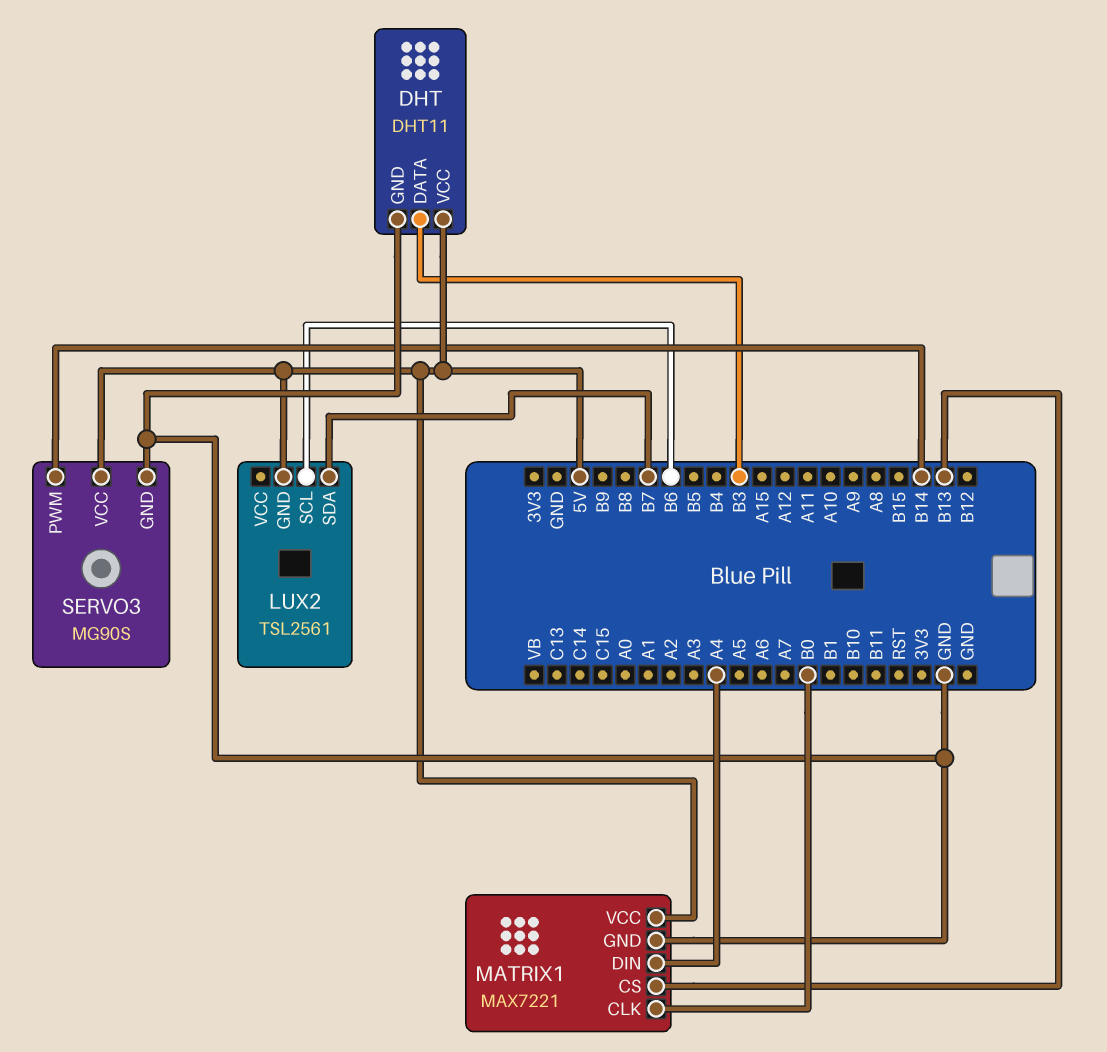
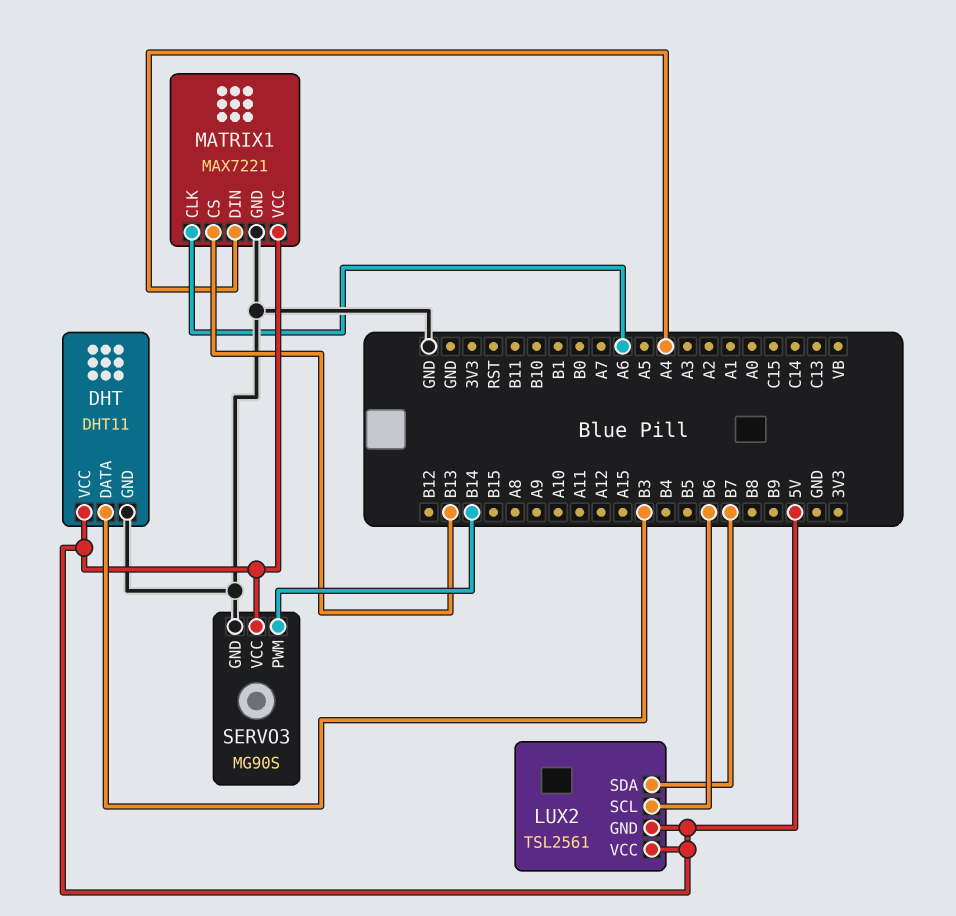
LUX2 pin VCC: none -> 5V
MATRIX1 pin CLK: B0 -> A6

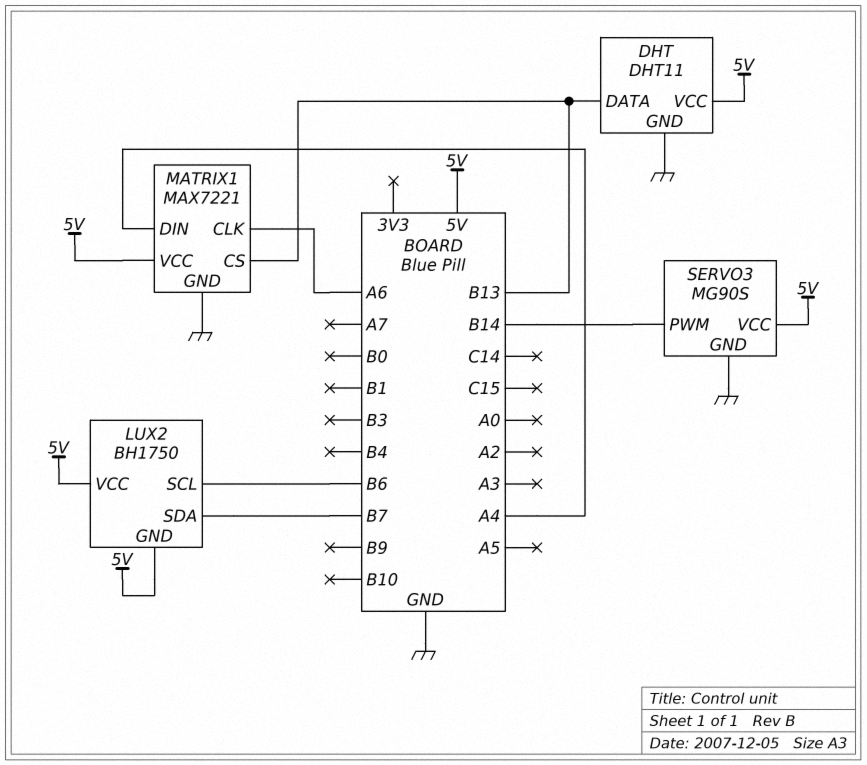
DHT pin DATA: B3 -> B13
LUX2: TSL2561 -> BH1750

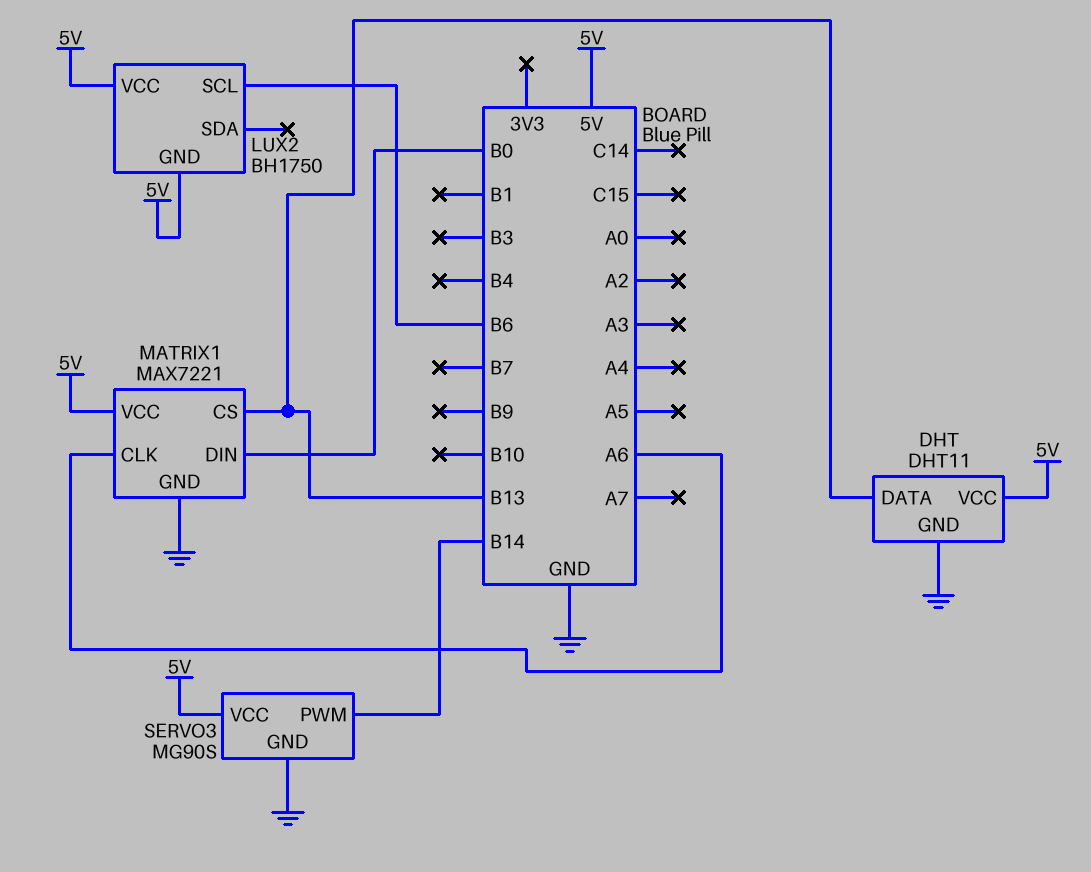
LUX2 pin SDA: B7 -> none
MATRIX1 pin DIN: A4 -> B0

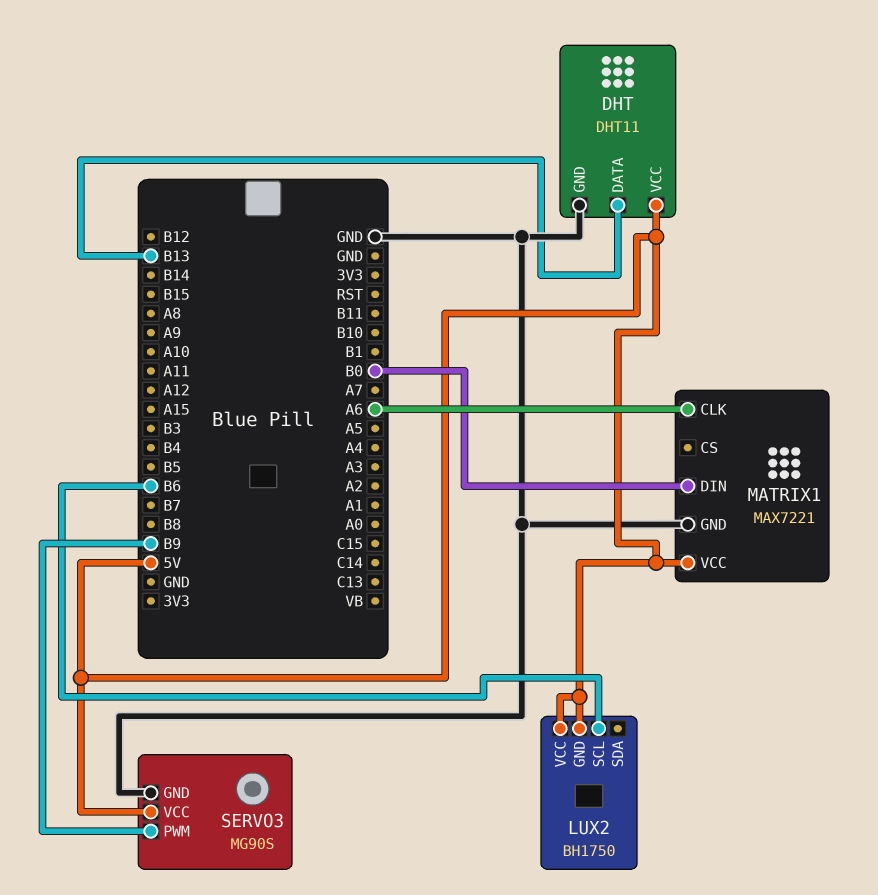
MATRIX1 pin CS: B13 -> none
SERVO3 pin PWM: B14 -> B9

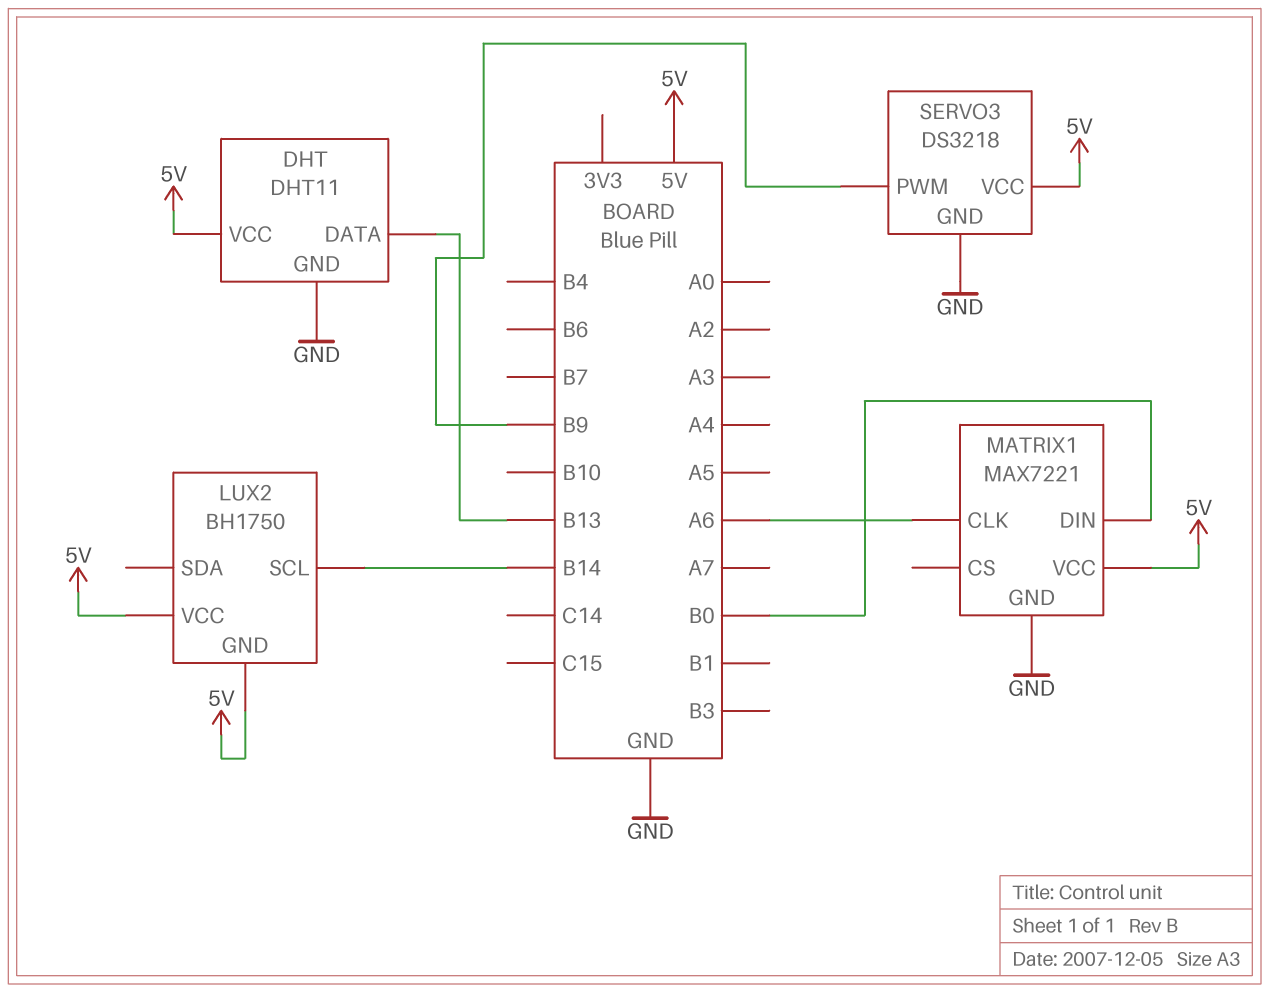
LUX2 pin SCL: B6 -> B14
SERVO3: MG90S -> DS3218

